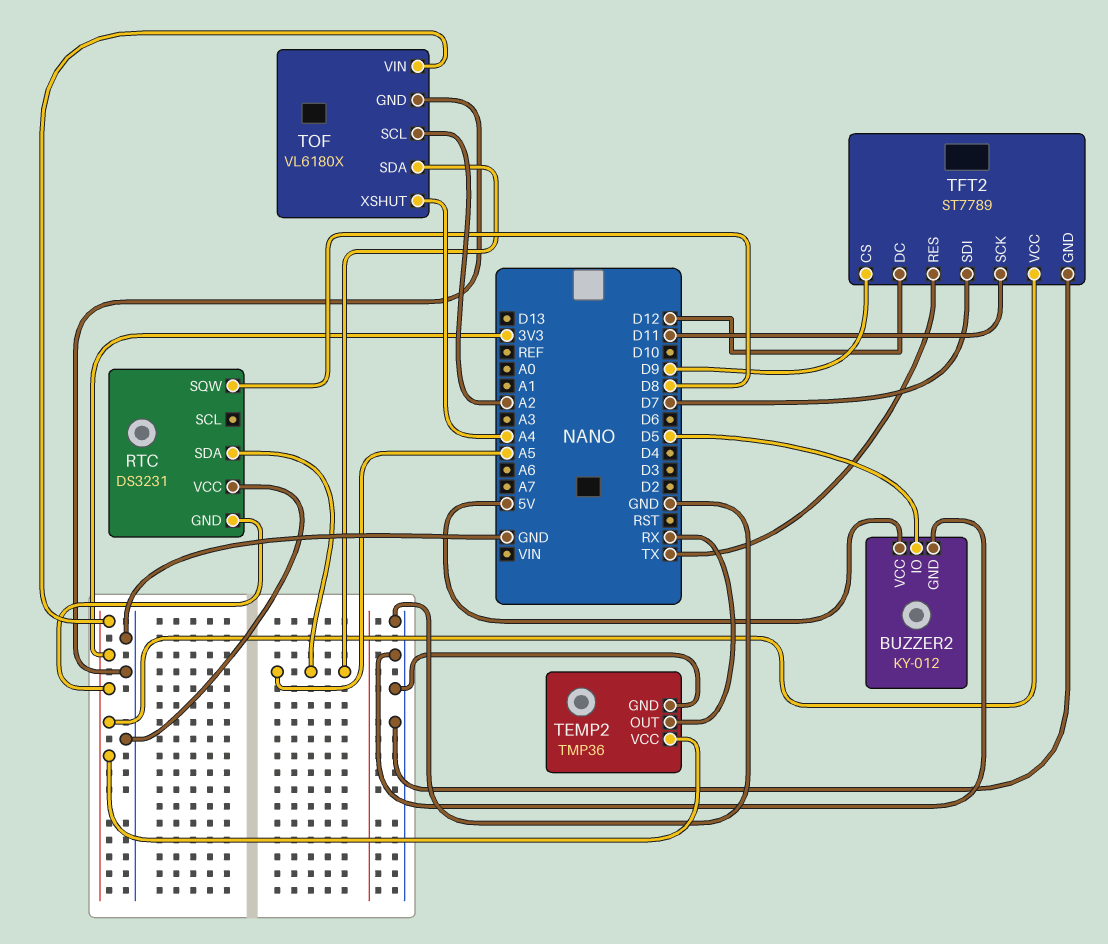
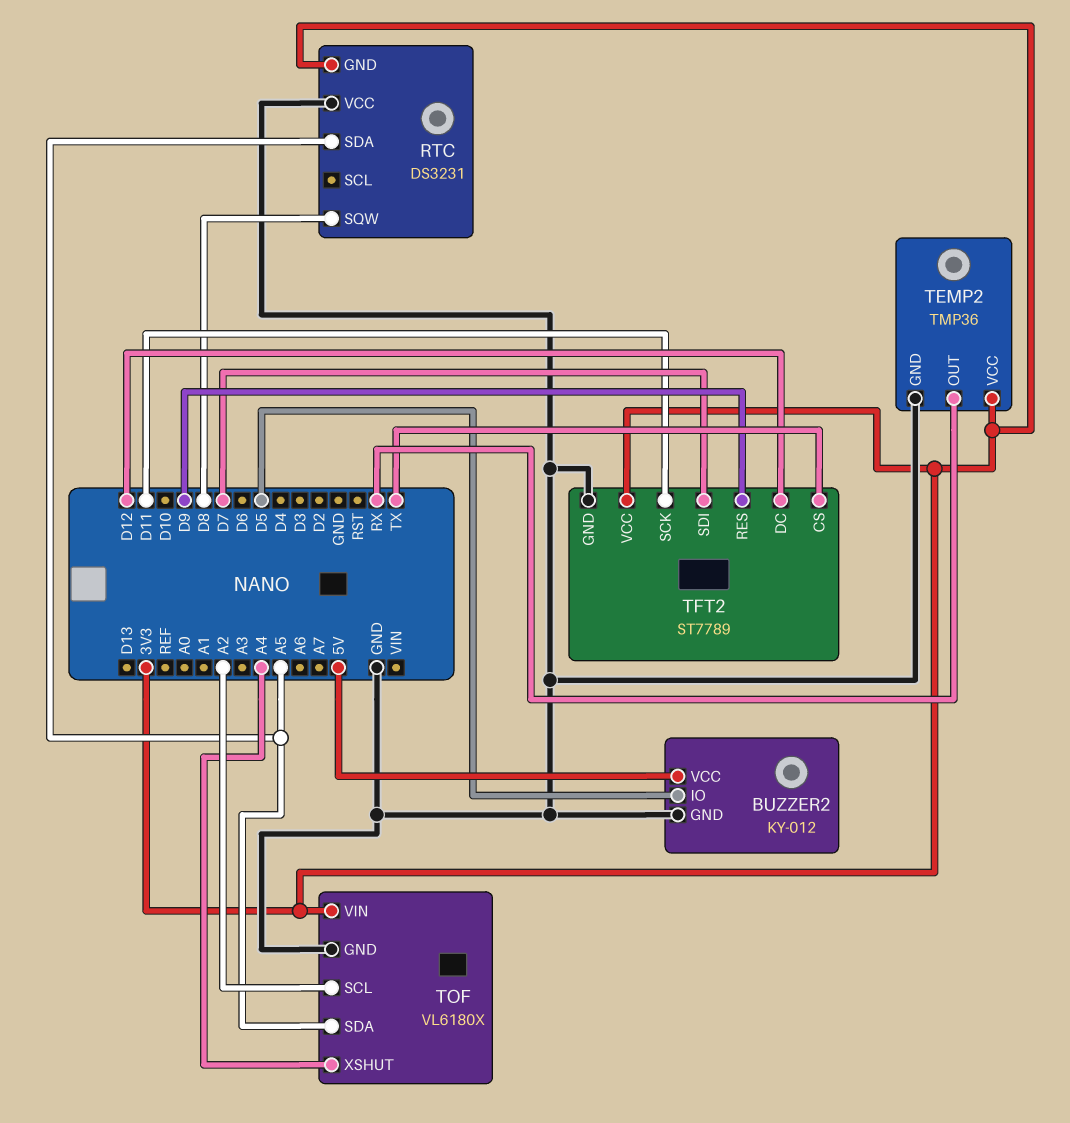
TFT2 pin CS: D9 -> TX
TFT2 pin RES: TX -> D9

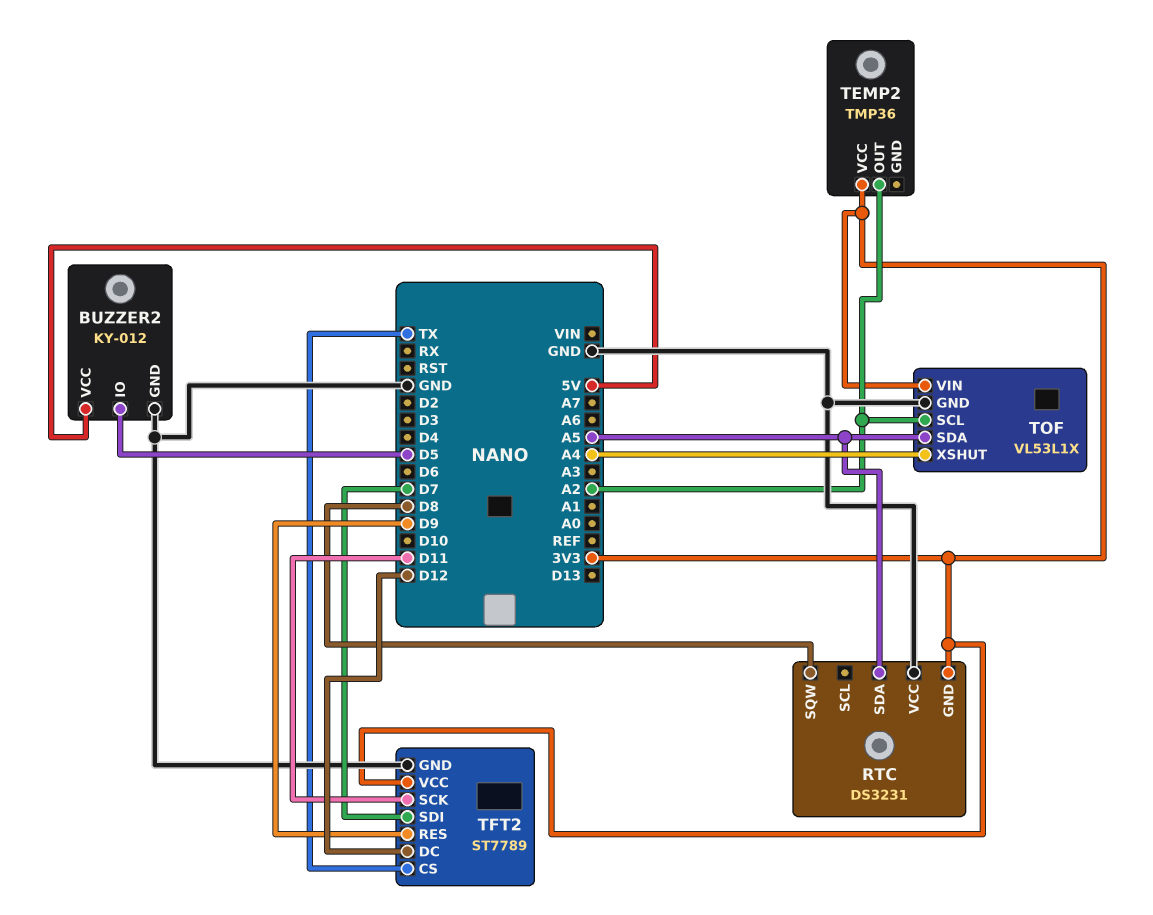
TEMP2 pin GND: GND -> none
TEMP2 pin OUT: RX -> A2
TOF: VL6180X -> VL53L1X

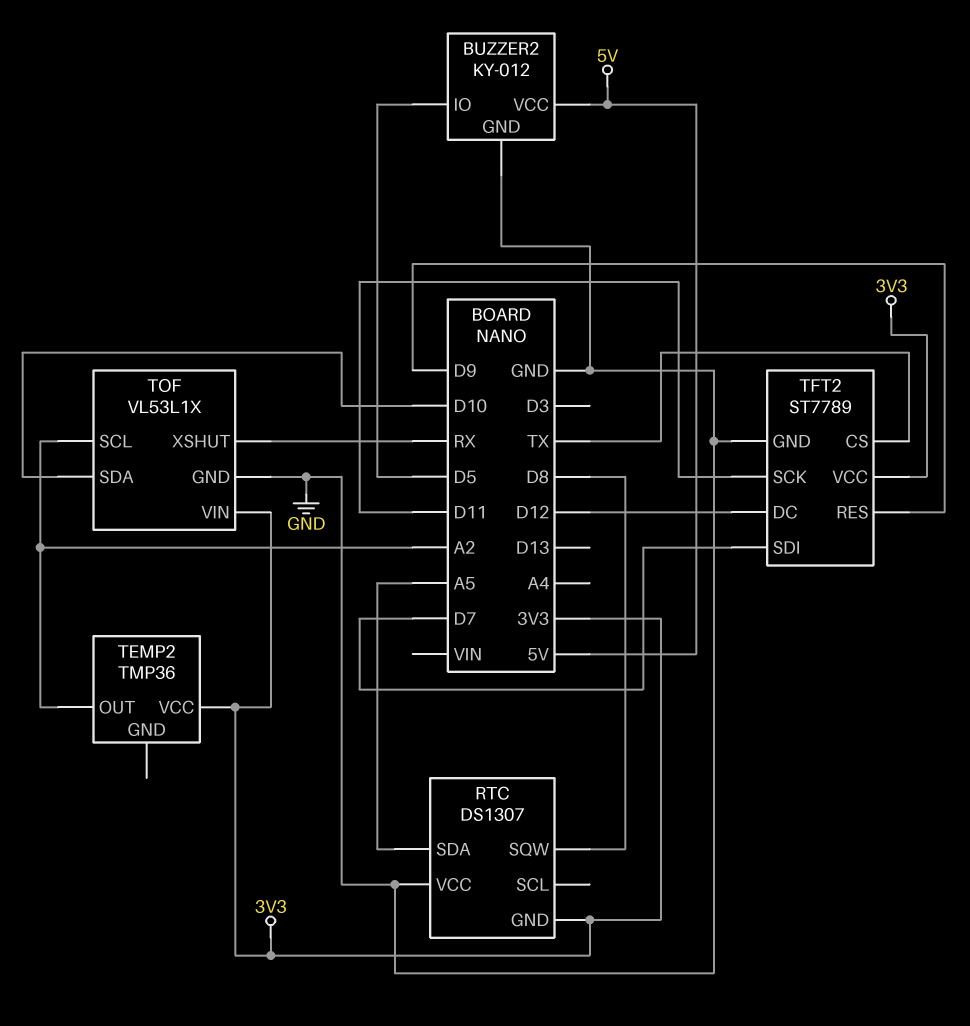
RTC: DS3231 -> DS1307
TOF pin SDA: A5 -> D10
TOF pin XSHUT: A4 -> RX

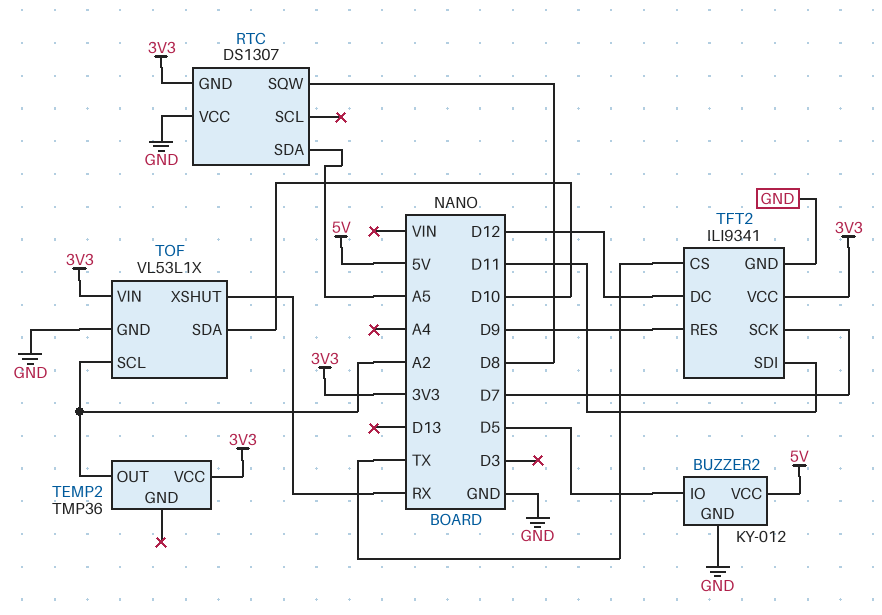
TFT2: ST7789 -> ILI9341
TFT2 pin SCK: D11 -> D7
TFT2 pin SDI: D7 -> D11

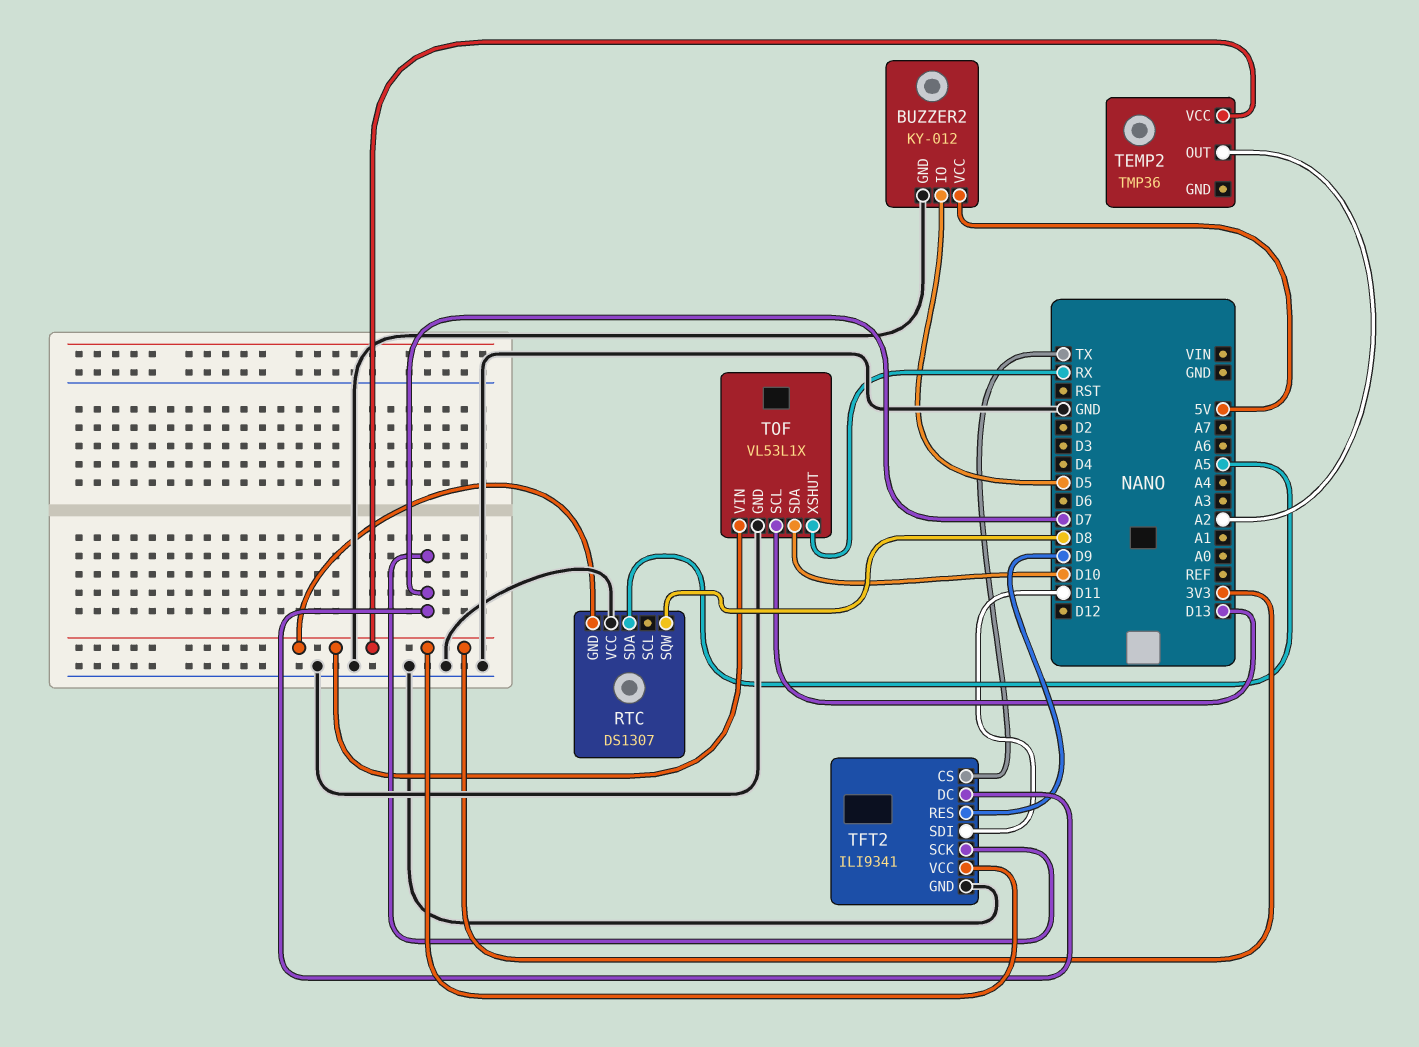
TFT2 pin DC: D12 -> D7
TOF pin SCL: A2 -> D13

